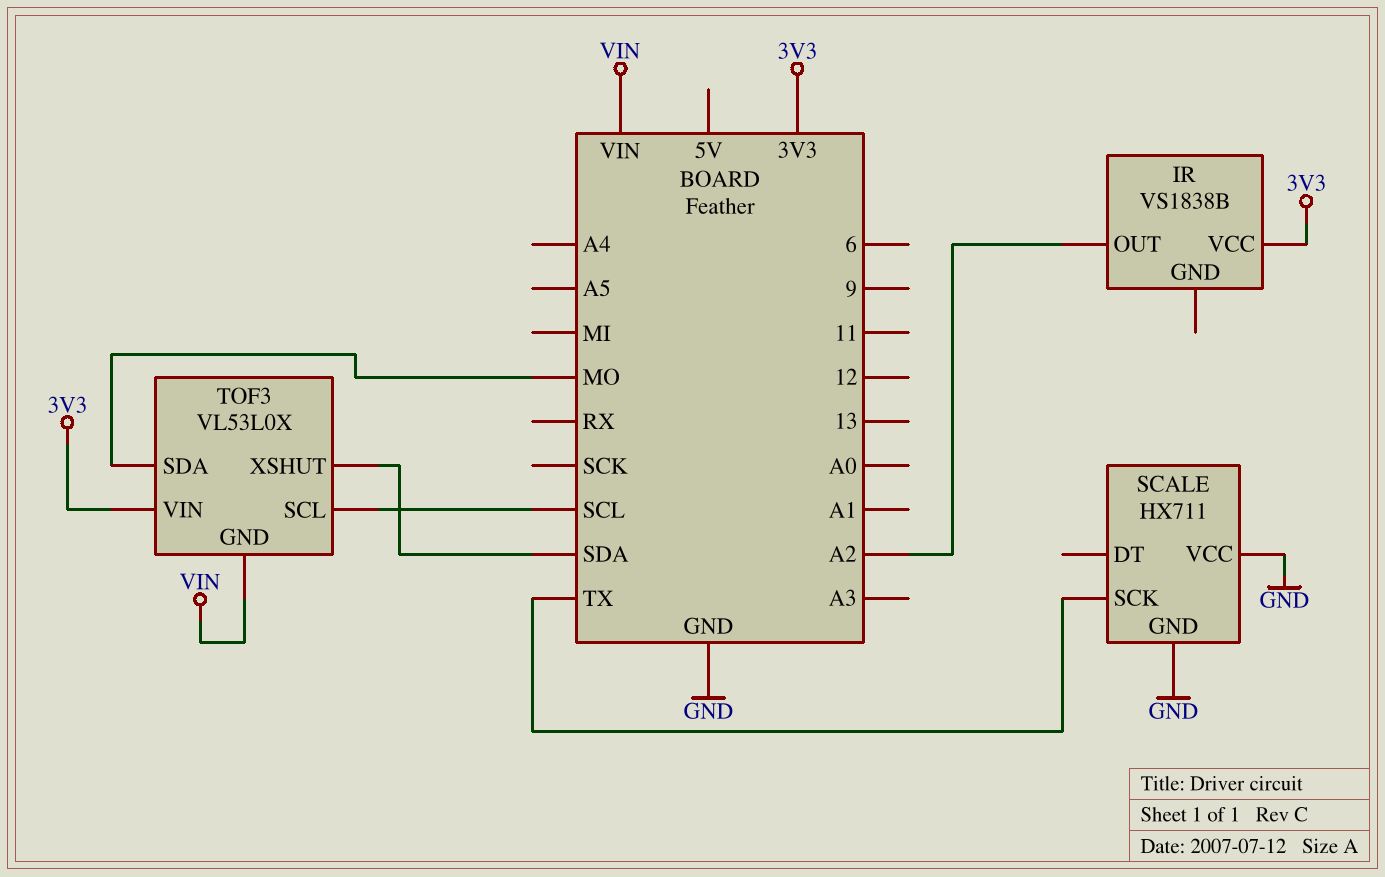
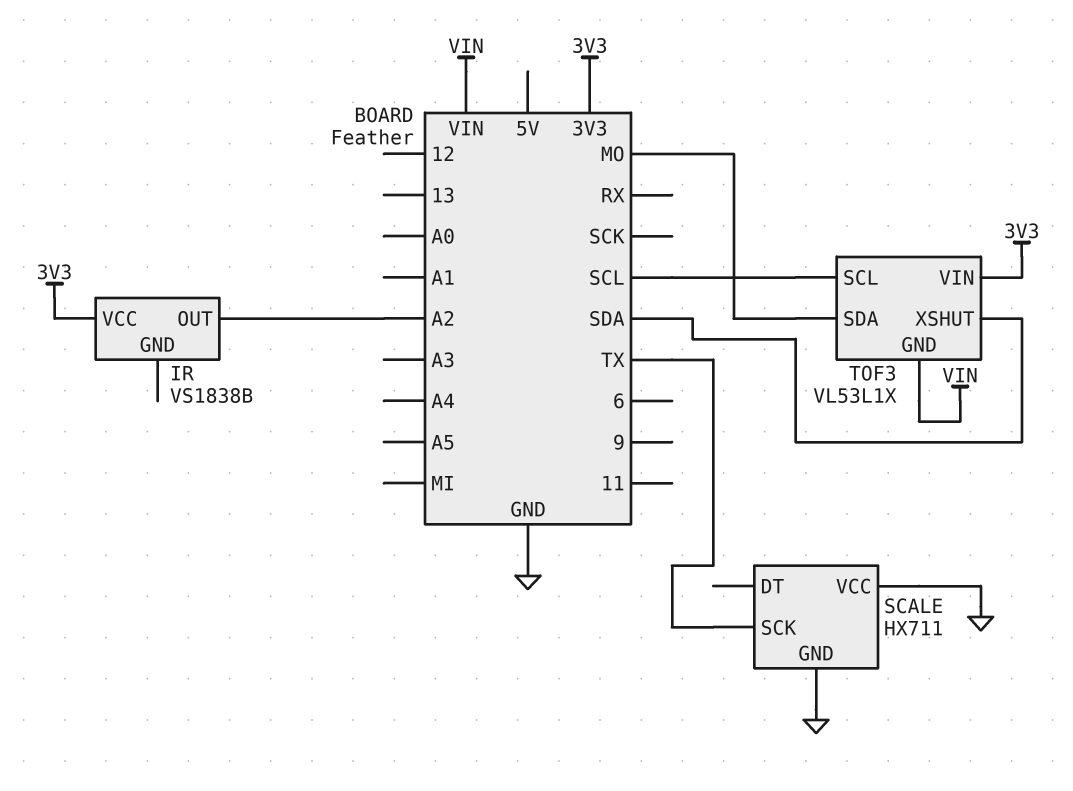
TOF3: VL53L0X -> VL53L1X

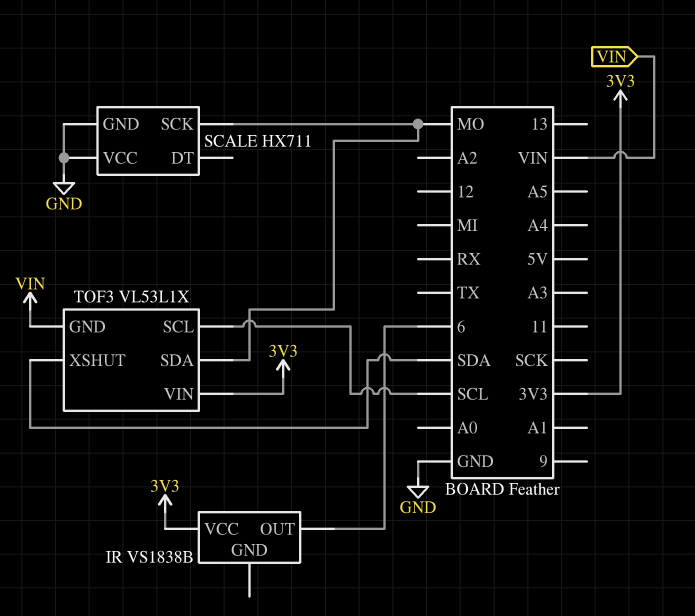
IR pin OUT: A2 -> 6
SCALE pin SCK: TX -> MO

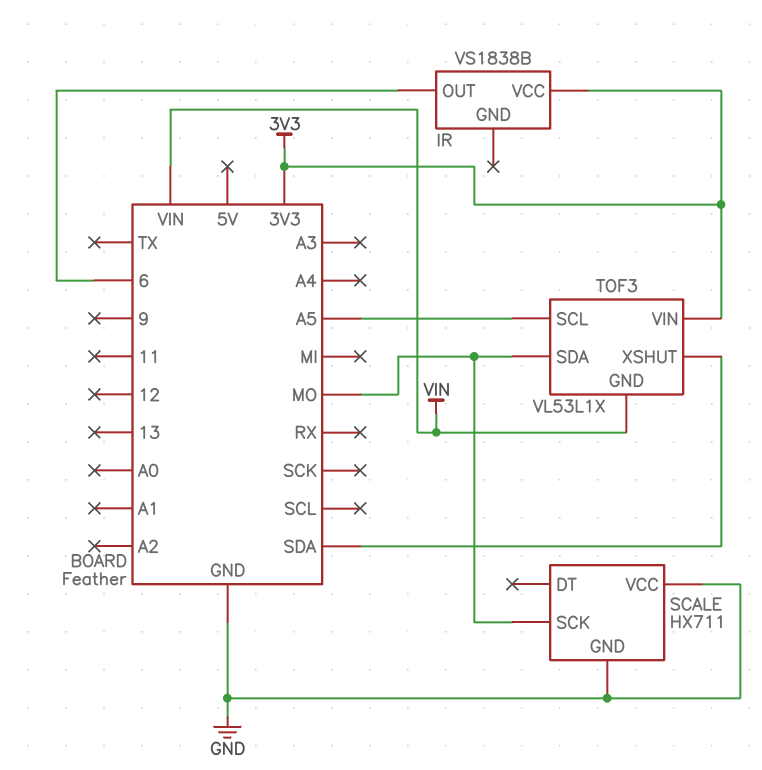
TOF3 pin SCL: SCL -> A5

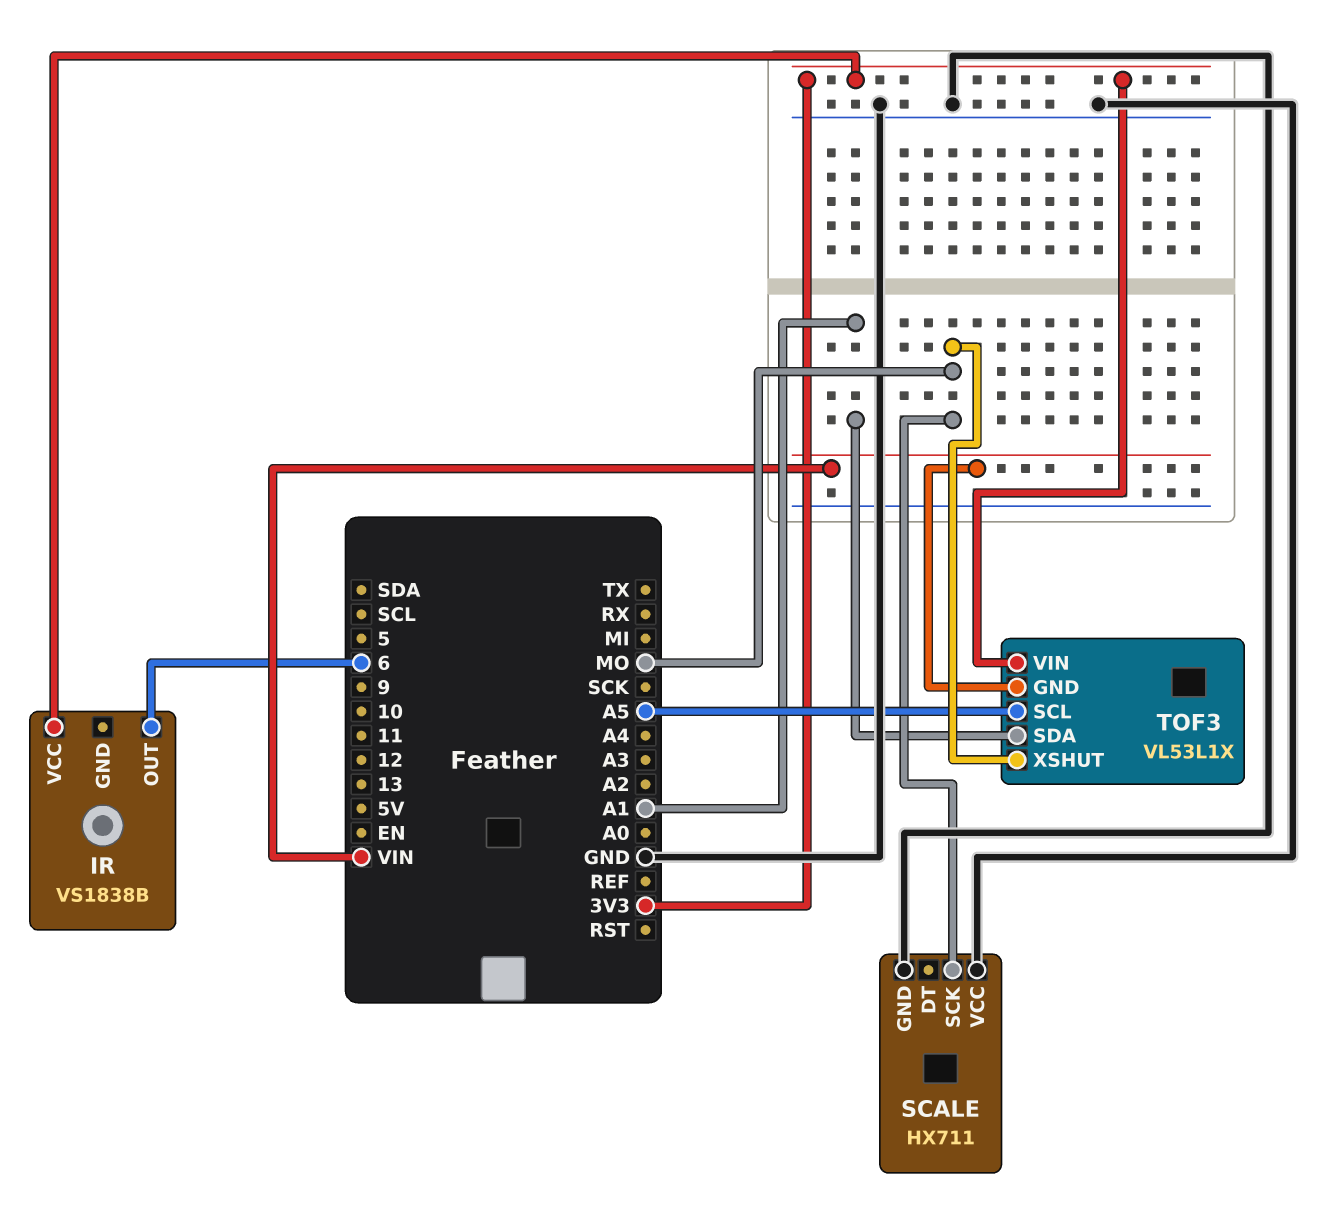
TOF3 pin SDA: MO -> A1
TOF3 pin XSHUT: SDA -> MO

